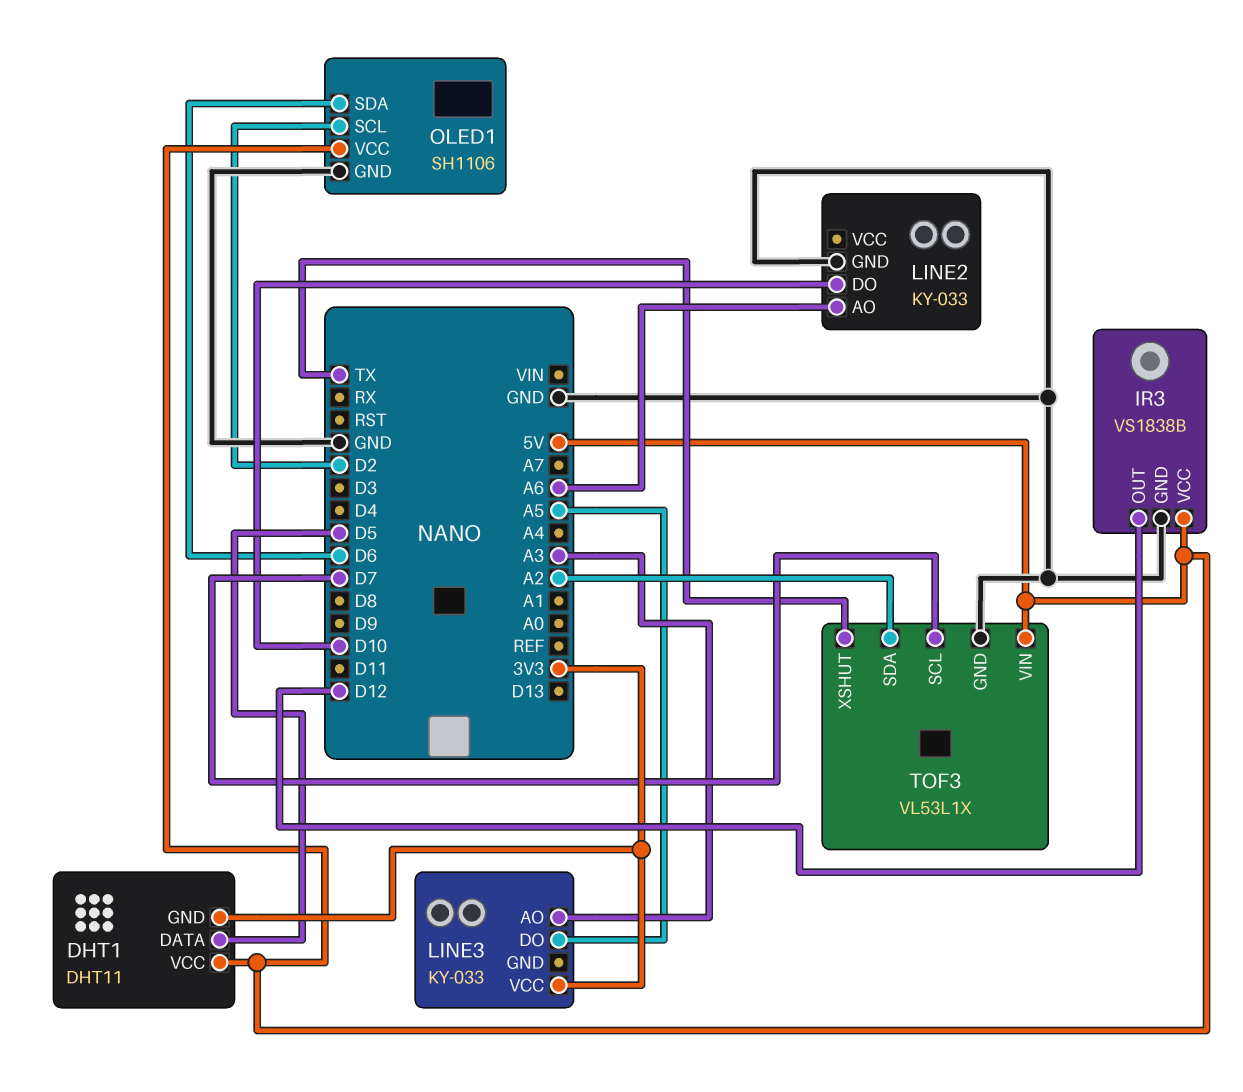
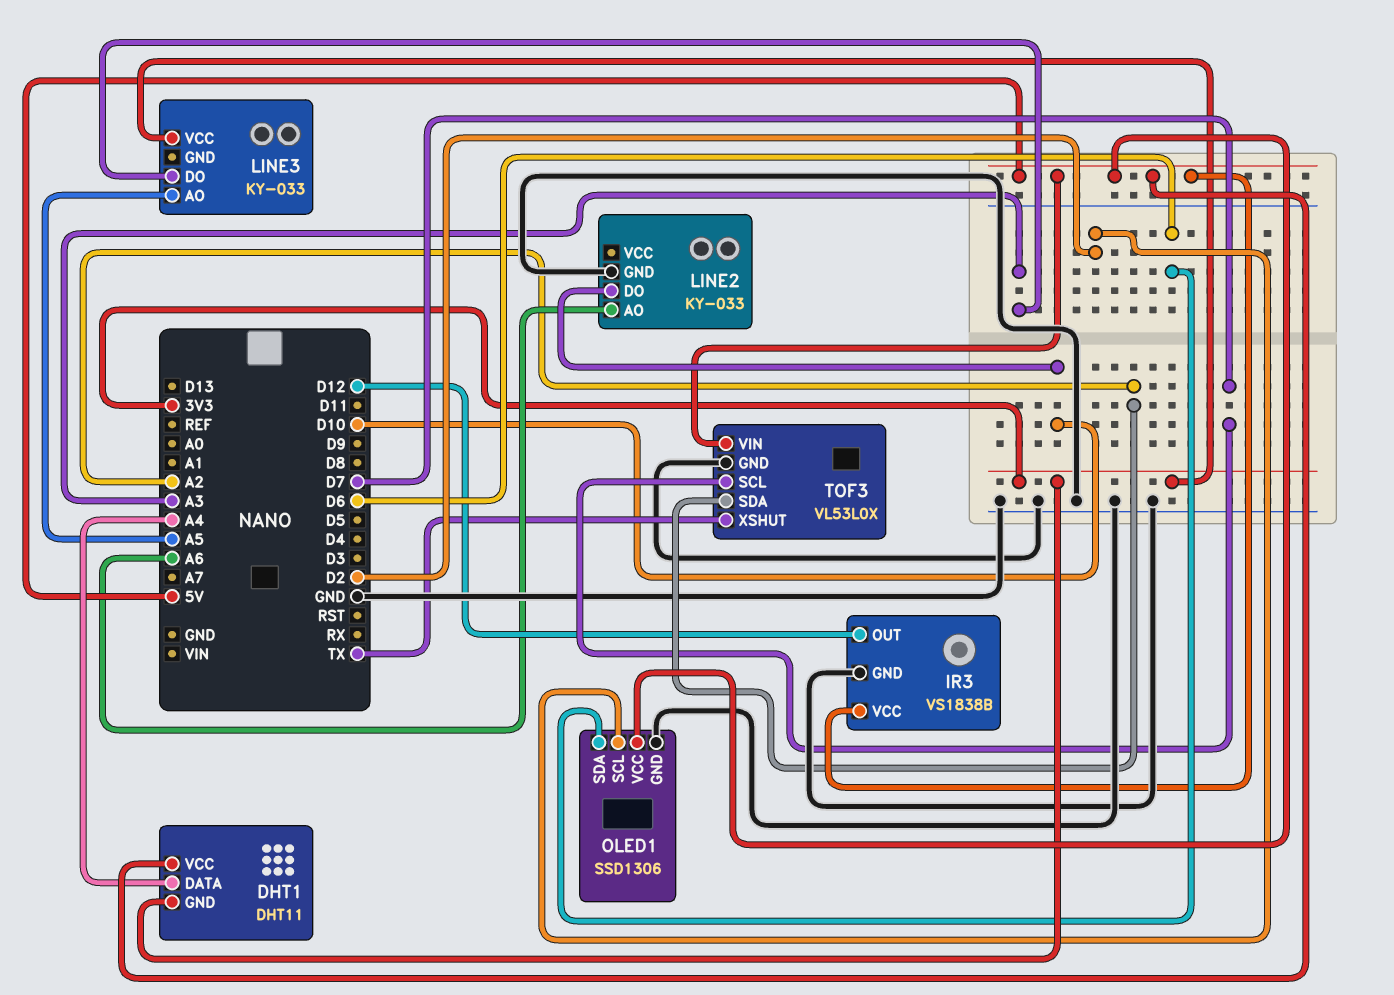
DHT1 pin DATA: D5 -> A4
LINE3 pin AO: A3 -> A5
LINE3 pin DO: A5 -> A3
OLED1: SH1106 -> SSD1306
TOF3: VL53L1X -> VL53L0X

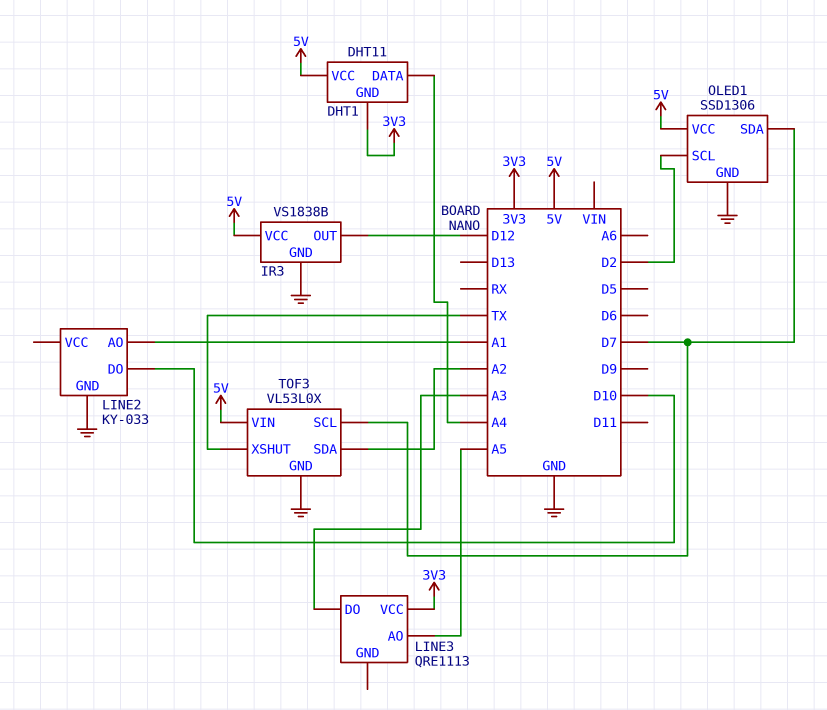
LINE2 pin AO: A6 -> A1
LINE3: KY-033 -> QRE1113
OLED1 pin SDA: D6 -> D7

